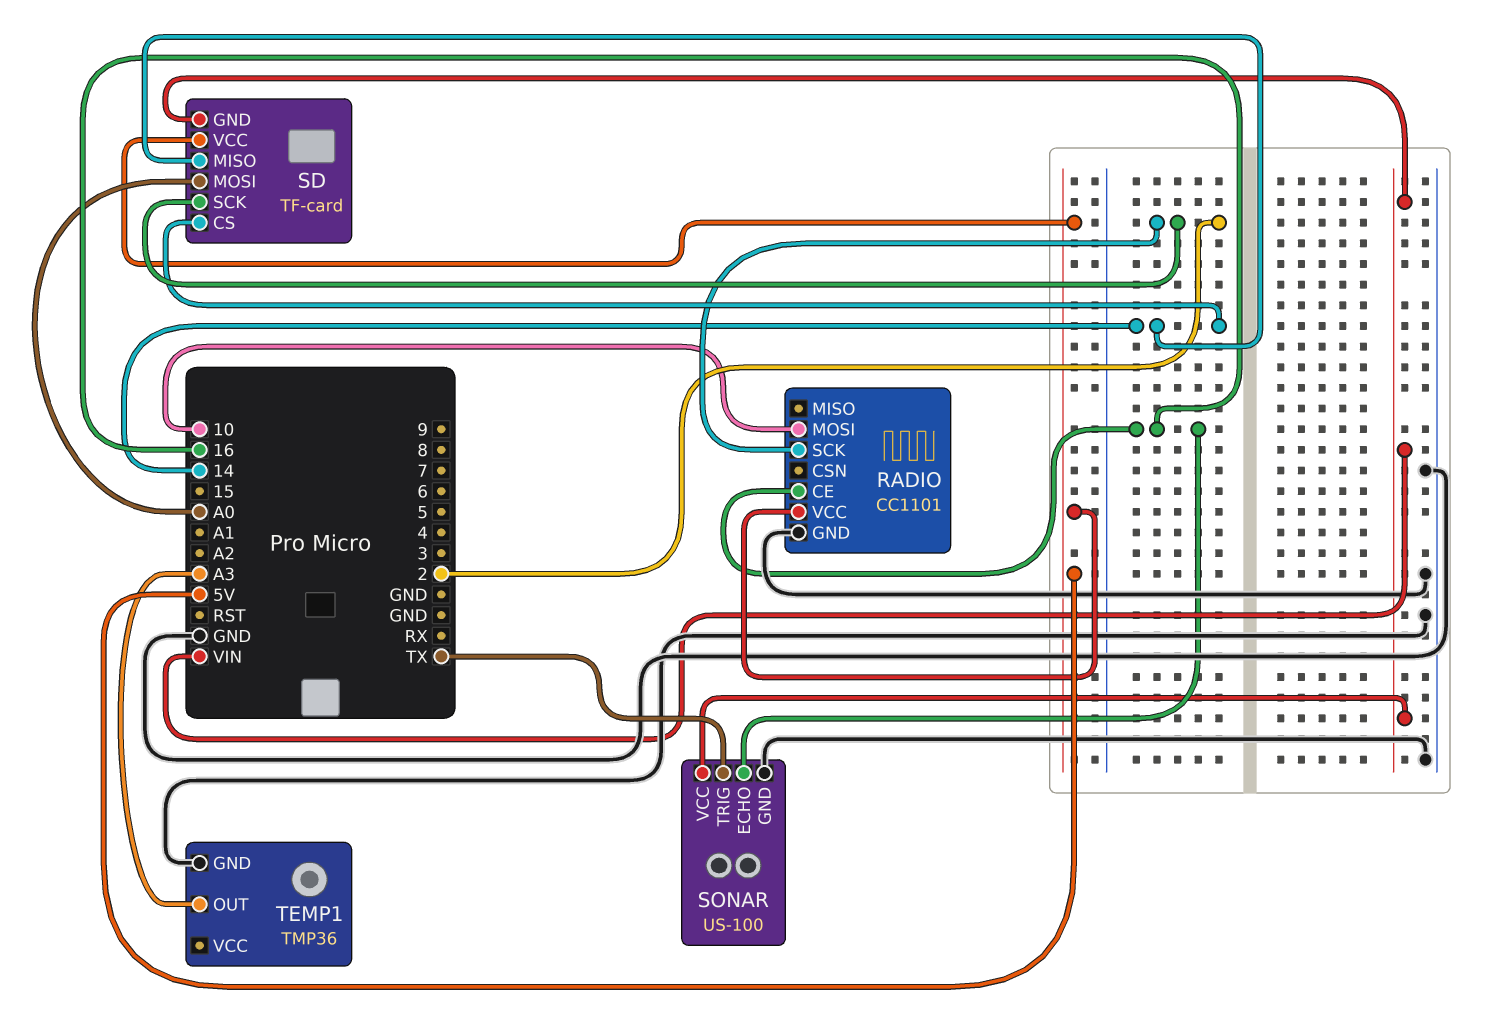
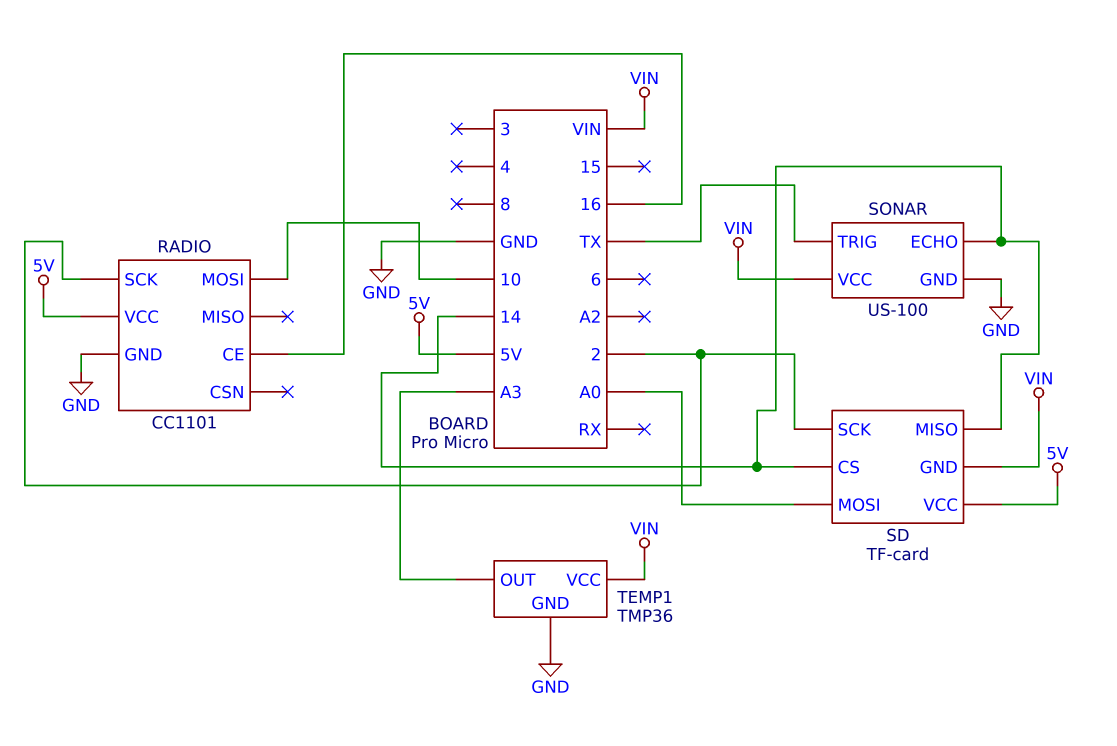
SONAR pin ECHO: 16 -> 14
TEMP1 pin VCC: none -> VIN

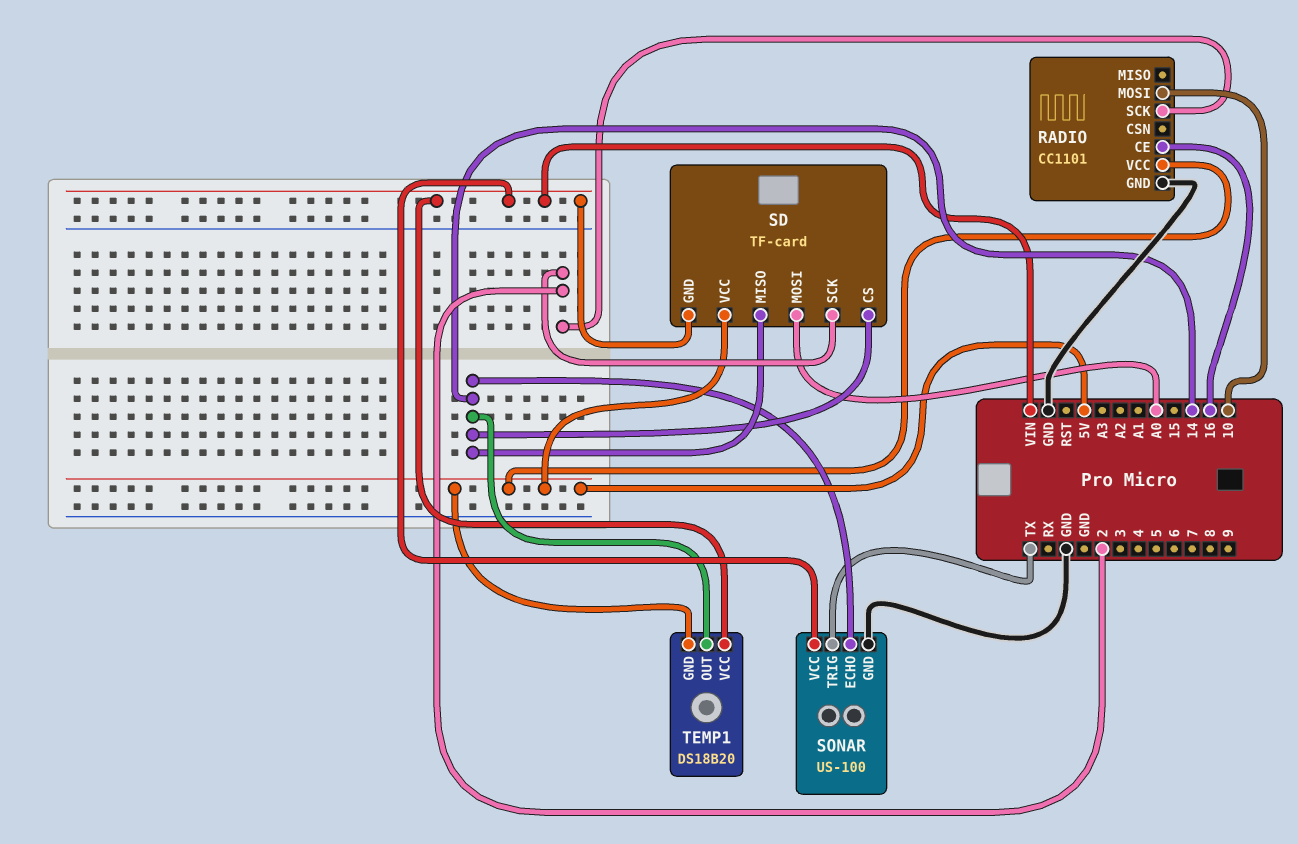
TEMP1: TMP36 -> DS18B20
TEMP1 pin GND: GND -> 5V
TEMP1 pin OUT: A3 -> 14

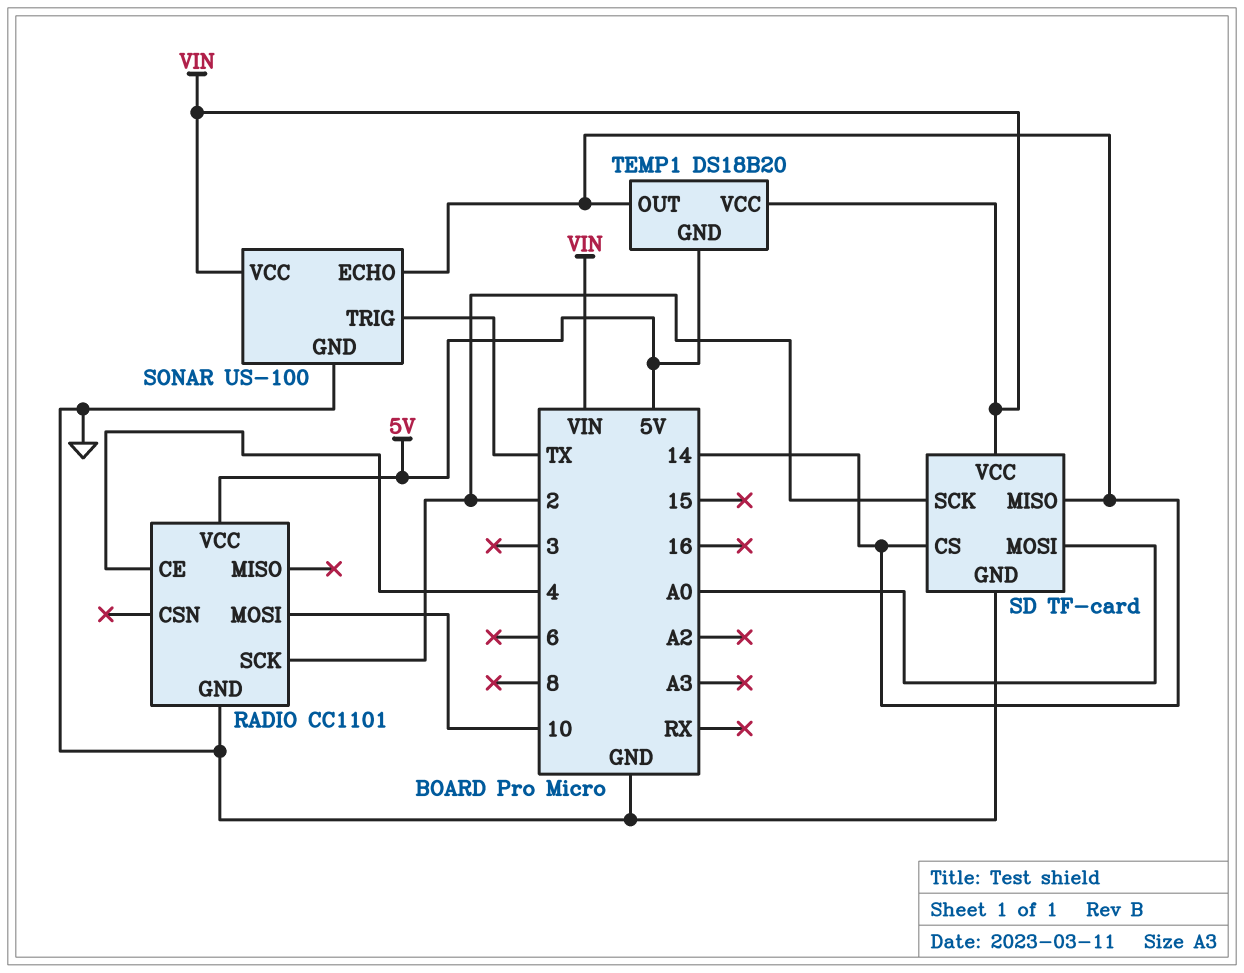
RADIO pin CE: 16 -> 4
SD pin GND: VIN -> GND
SD pin VCC: 5V -> VIN

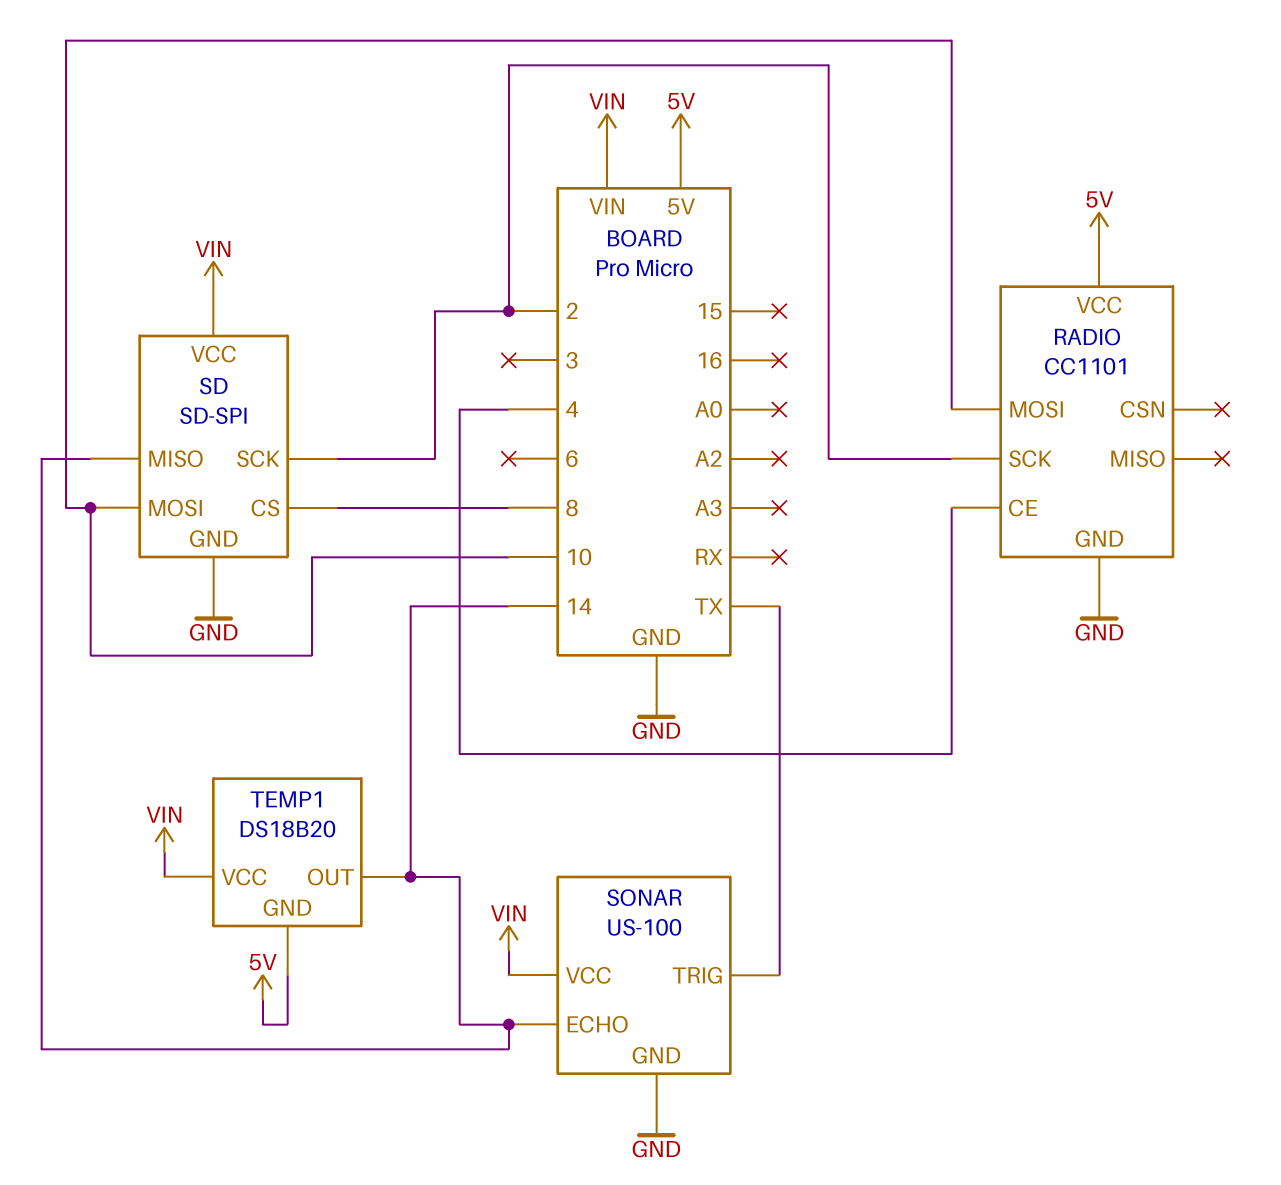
SD: TF-card -> SD-SPI
SD pin CS: 14 -> 8
SD pin MOSI: A0 -> 10

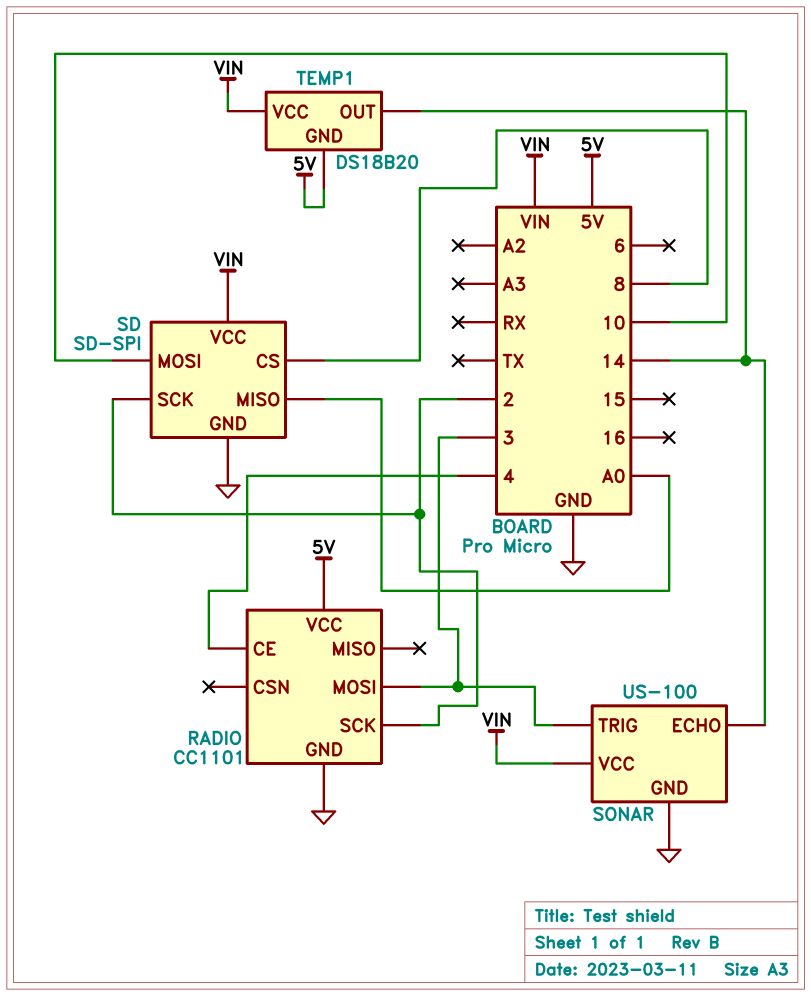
RADIO pin MOSI: 10 -> 3
SD pin MISO: 14 -> A0
SONAR pin TRIG: TX -> 3

